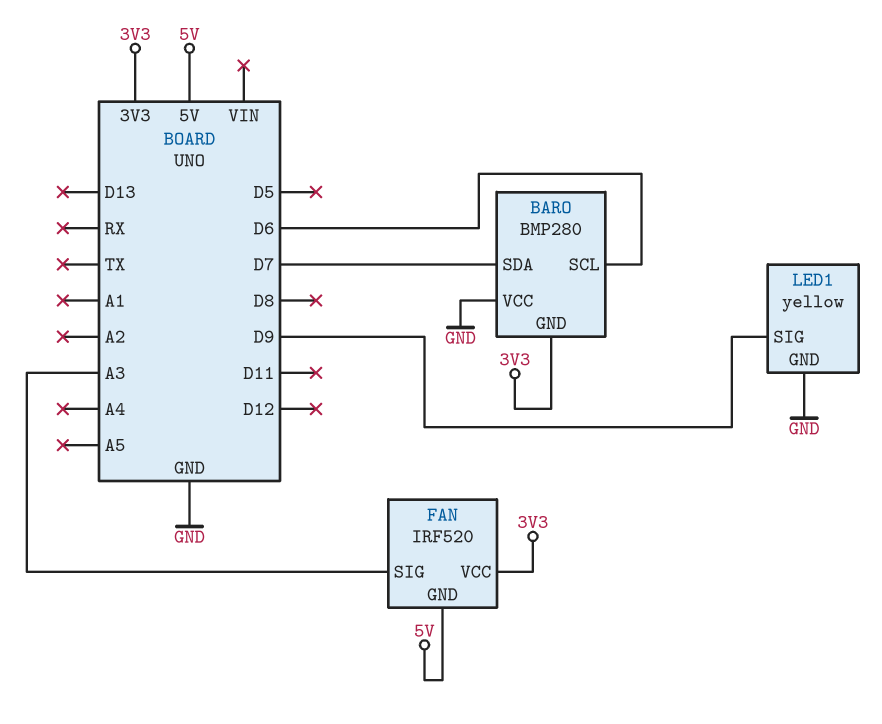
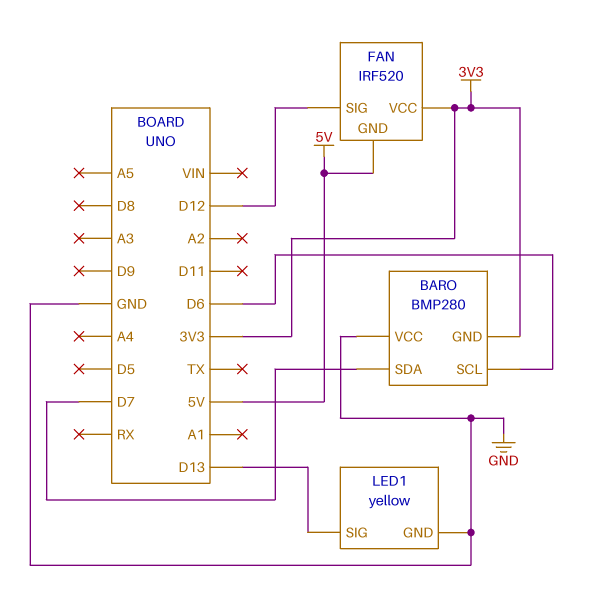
FAN pin SIG: A3 -> D12
LED1 pin SIG: D9 -> D13

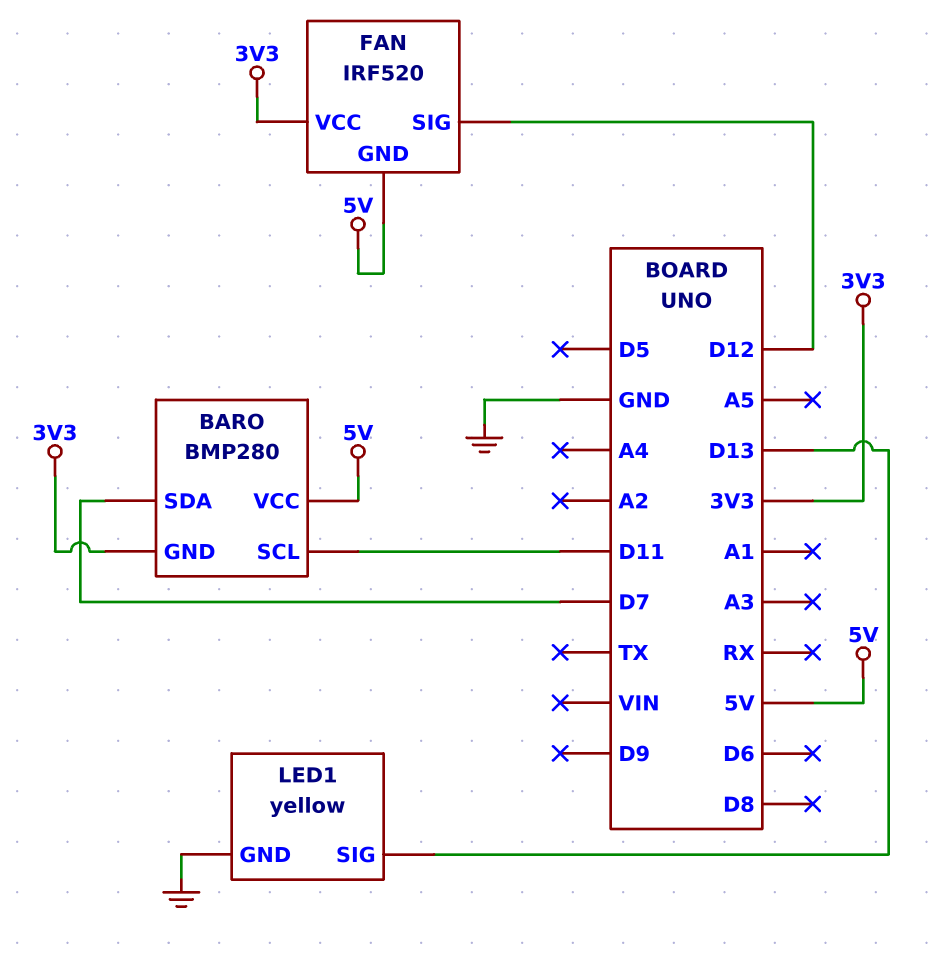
BARO pin SCL: D6 -> D11
BARO pin VCC: GND -> 5V

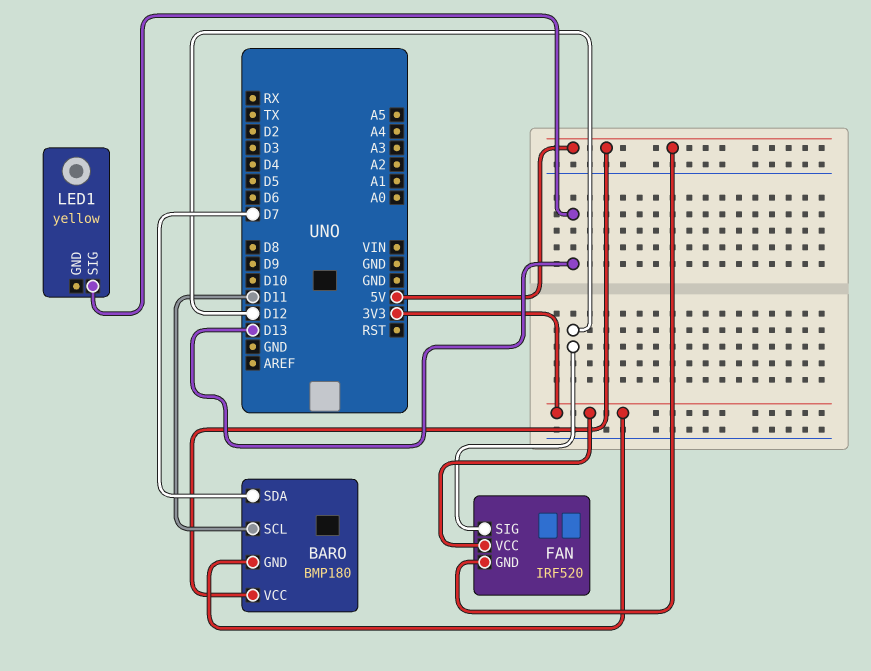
BARO: BMP280 -> BMP180
LED1 pin GND: GND -> none

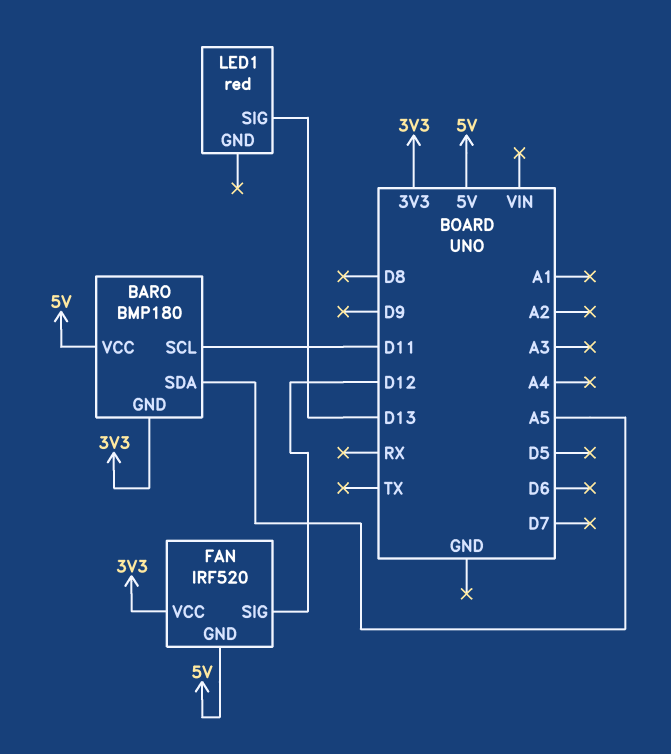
BARO pin SDA: D7 -> A5
LED1: yellow -> red

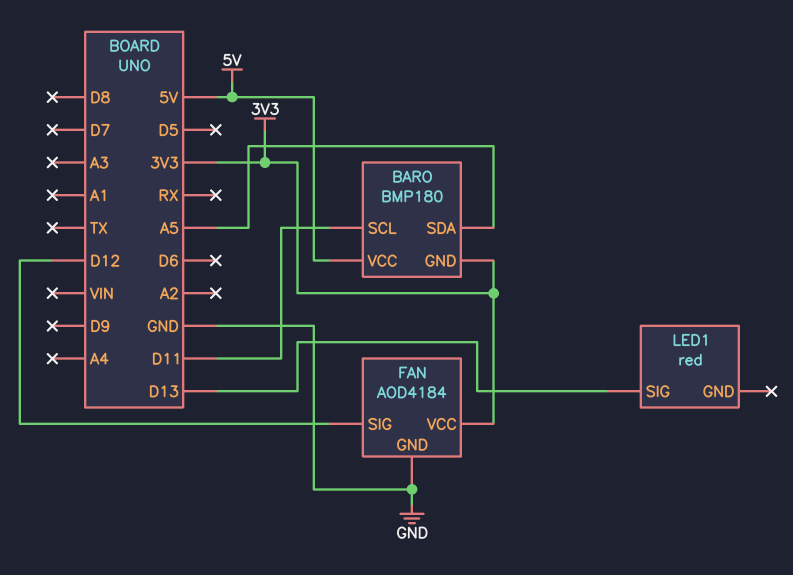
FAN: IRF520 -> AOD4184
FAN pin GND: 5V -> GND

